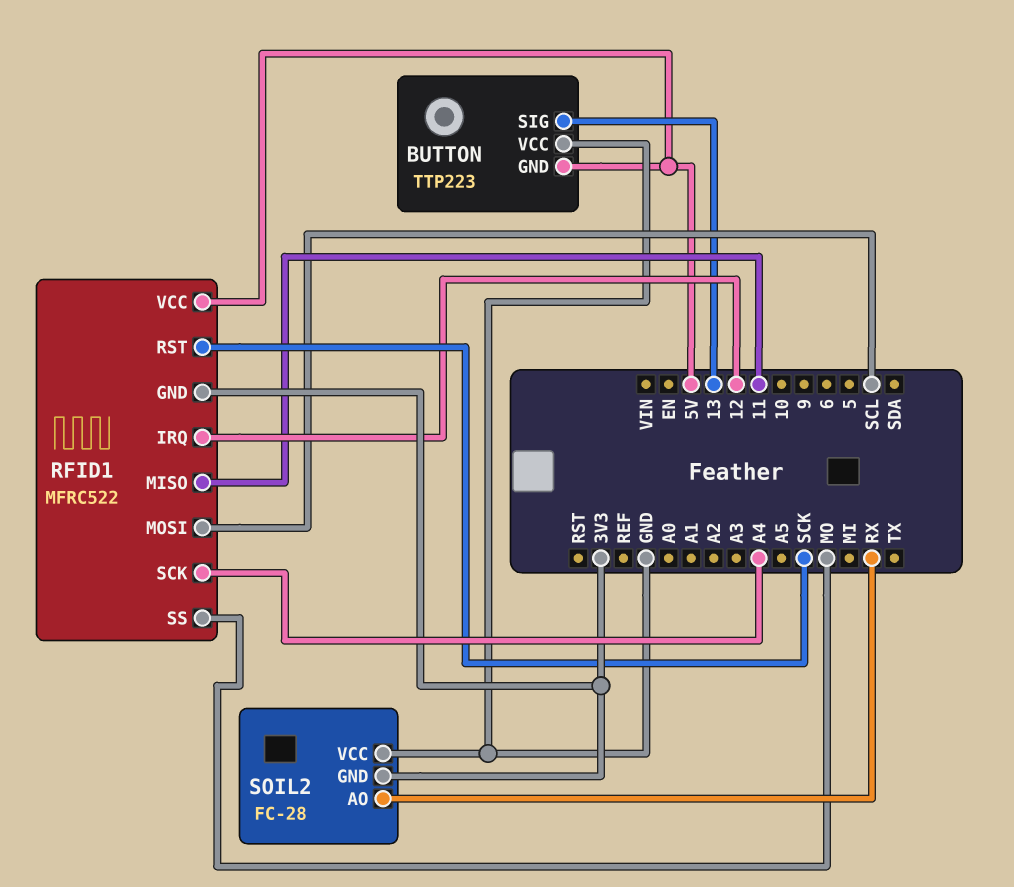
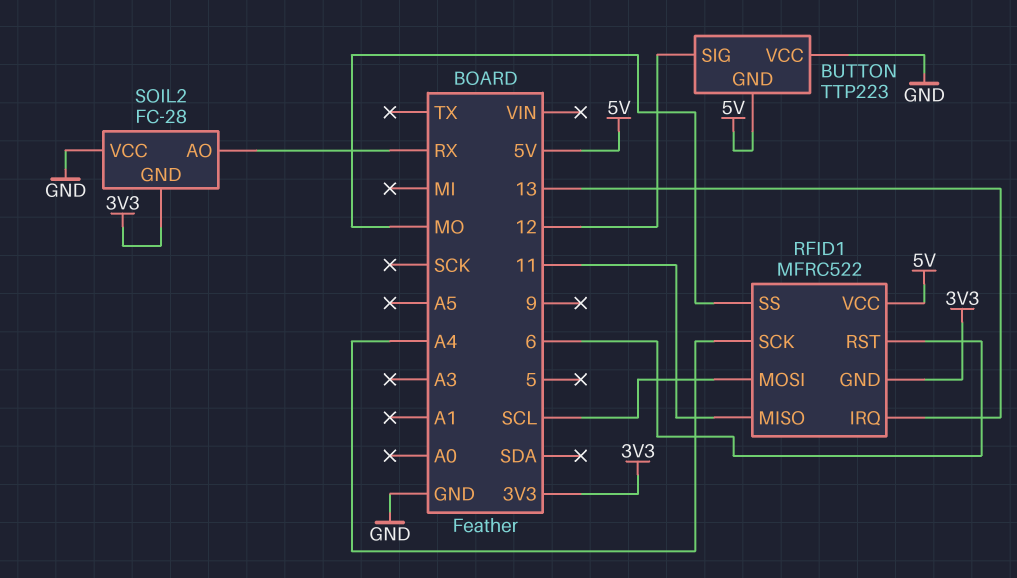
BUTTON pin SIG: 13 -> 12
RFID1 pin IRQ: 12 -> 13
RFID1 pin RST: SCK -> 6

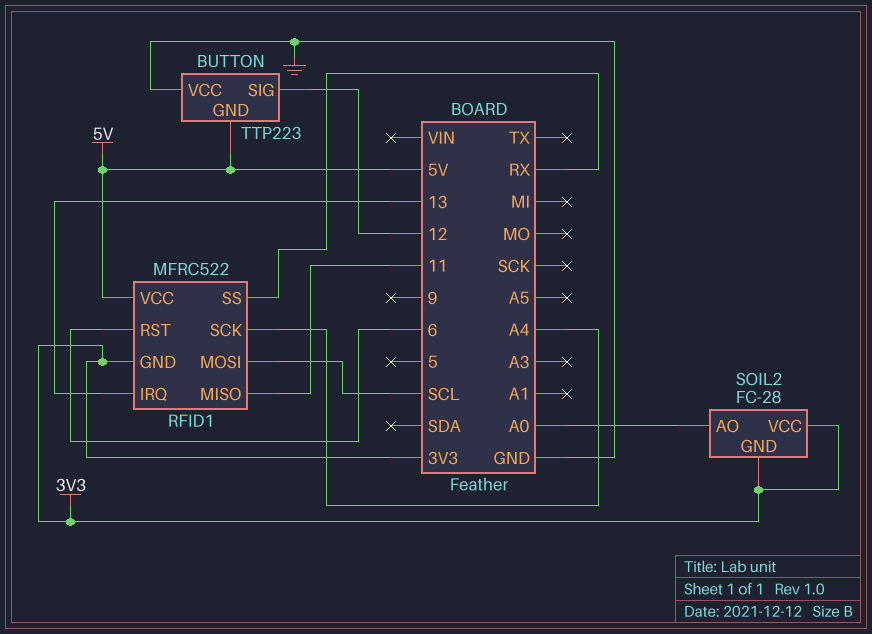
RFID1 pin SS: MO -> RX
SOIL2 pin AO: RX -> A0
SOIL2 pin VCC: GND -> 3V3

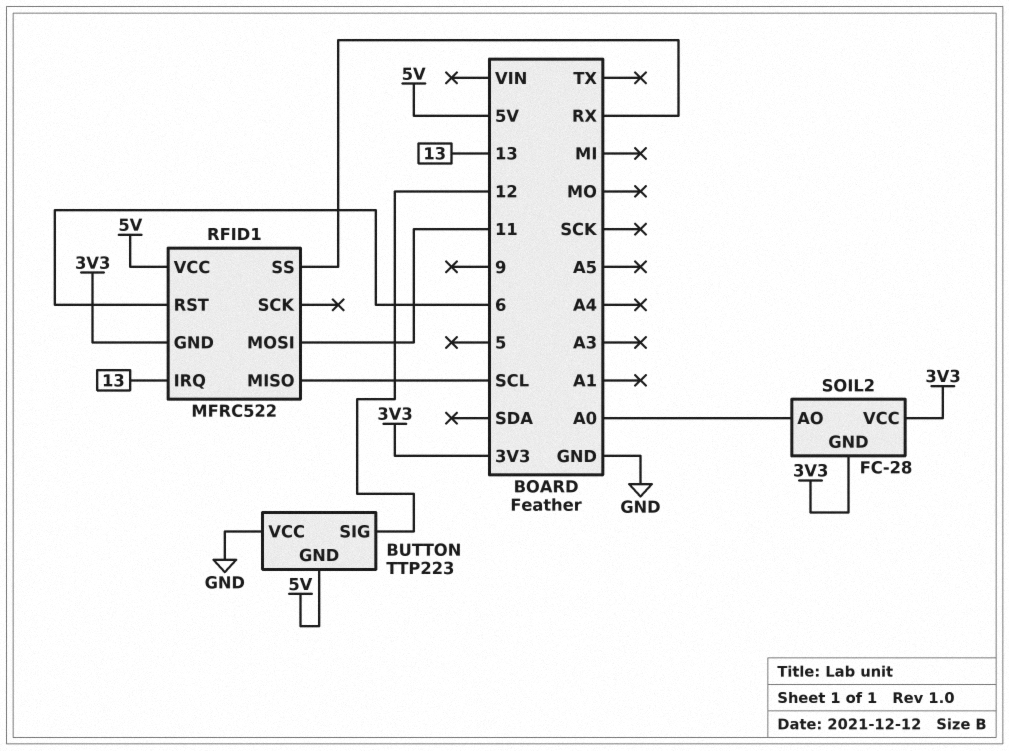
RFID1 pin MISO: 11 -> SCL
RFID1 pin MOSI: SCL -> 11
RFID1 pin SCK: A4 -> none

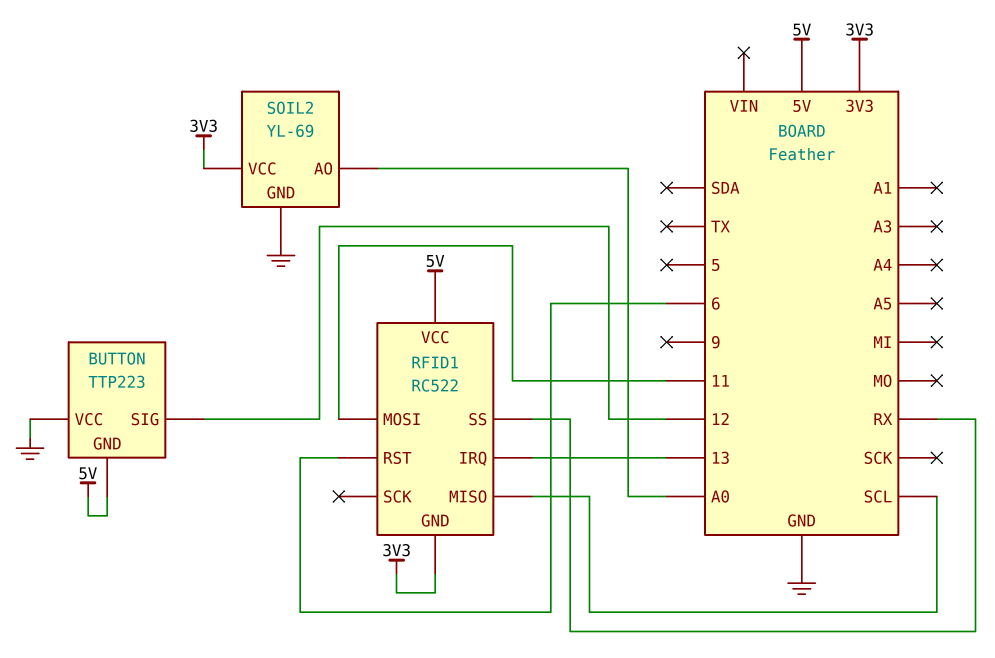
RFID1: MFRC522 -> RC522
SOIL2: FC-28 -> YL-69
SOIL2 pin GND: 3V3 -> GND

